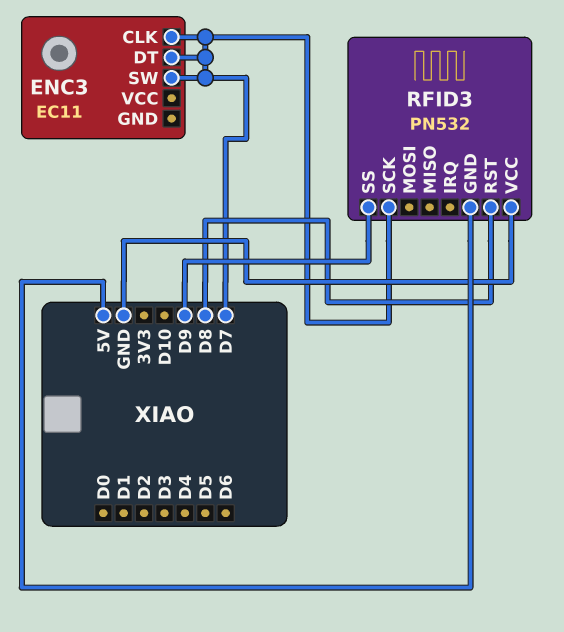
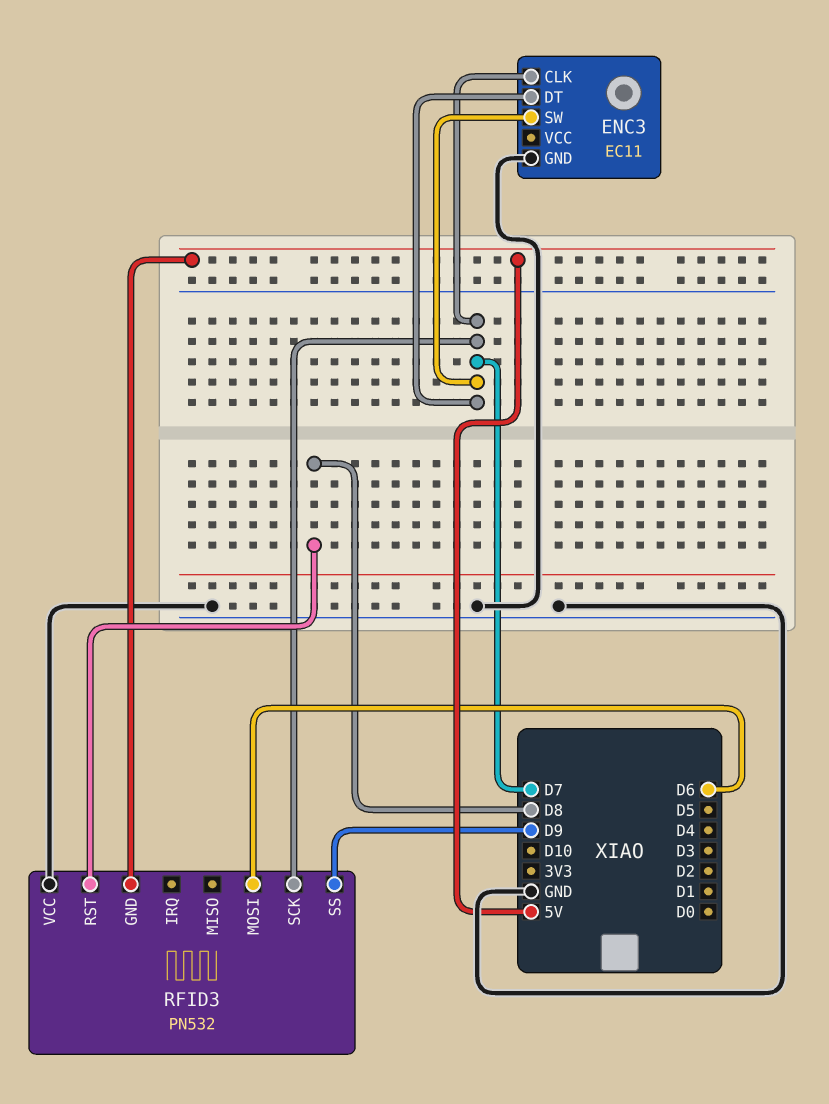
ENC3 pin GND: none -> GND
RFID3 pin MOSI: none -> D6

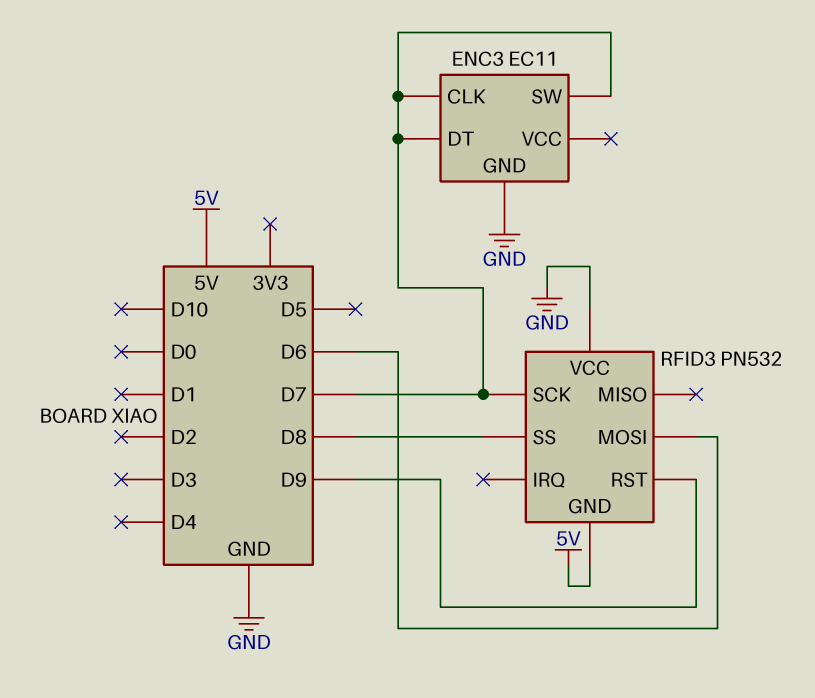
RFID3 pin RST: D8 -> D9
RFID3 pin SS: D9 -> D8

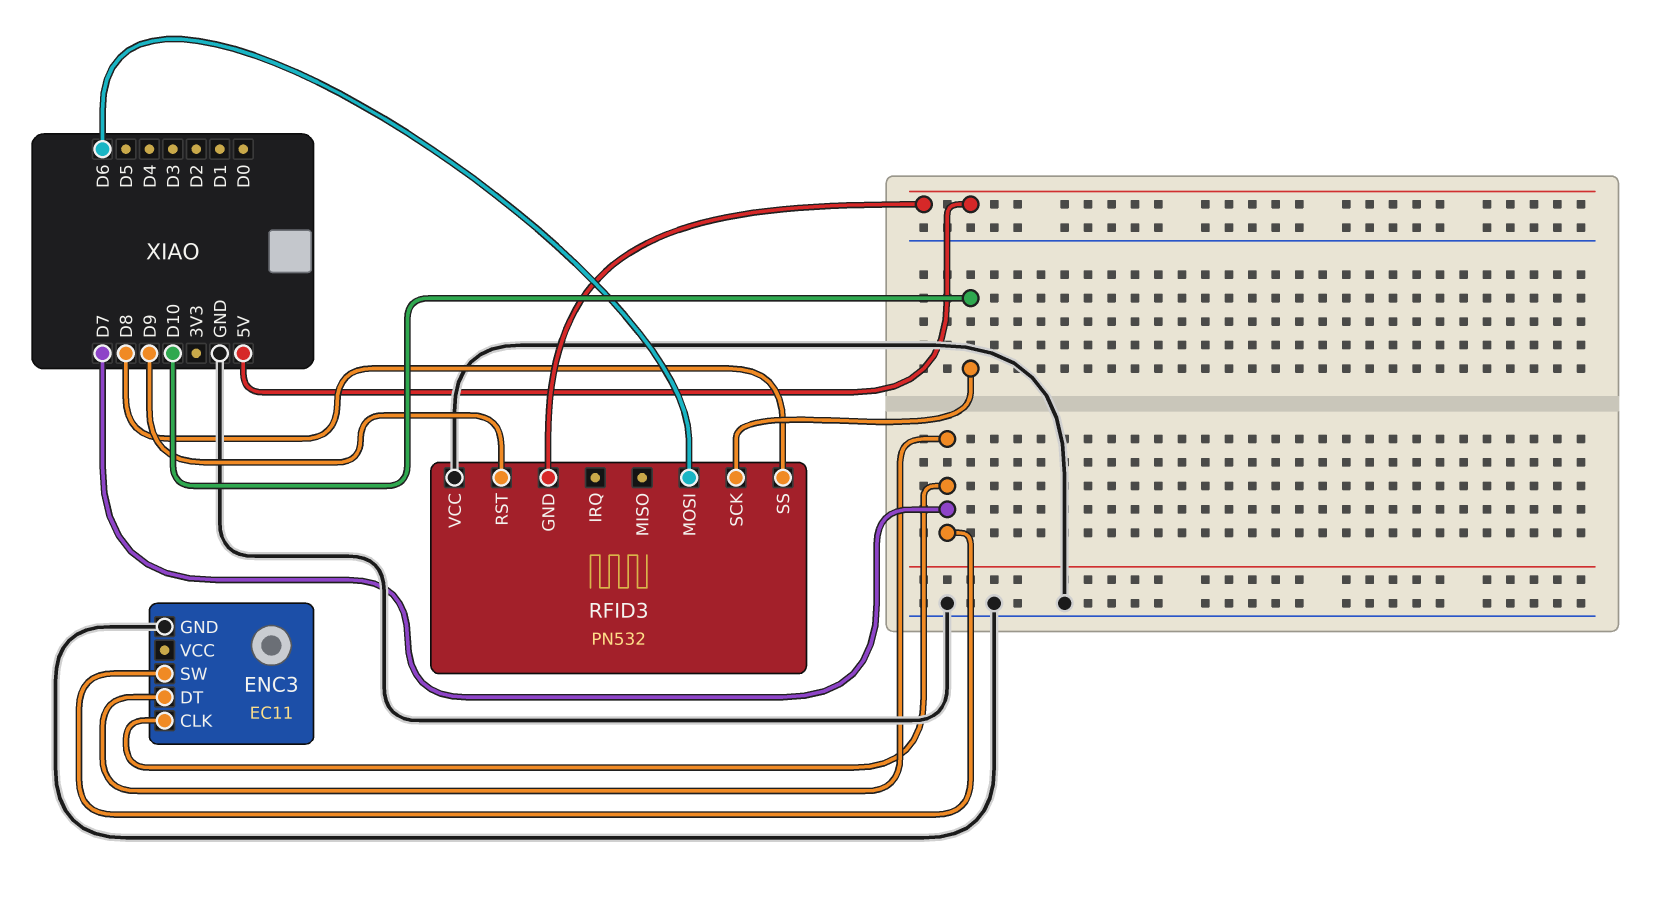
RFID3 pin SCK: D7 -> D10

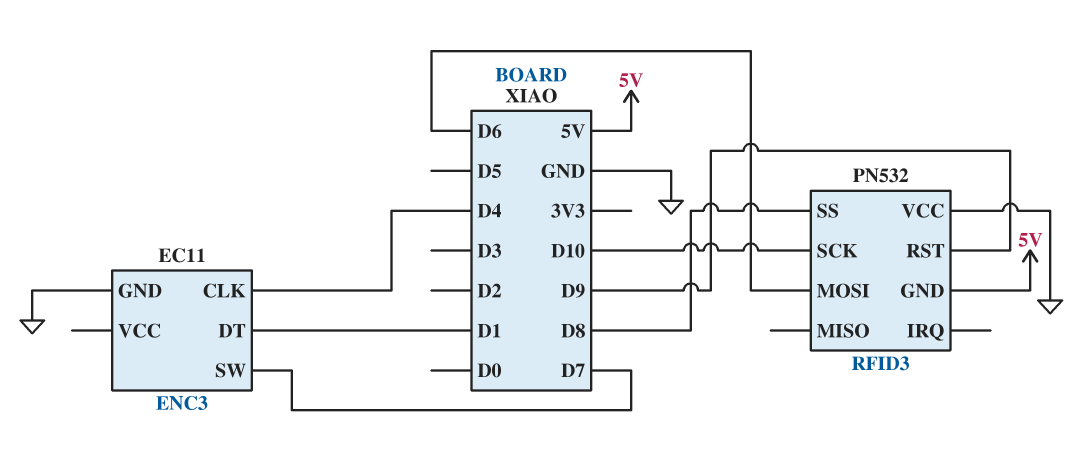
ENC3 pin CLK: D7 -> D4
ENC3 pin DT: D7 -> D1

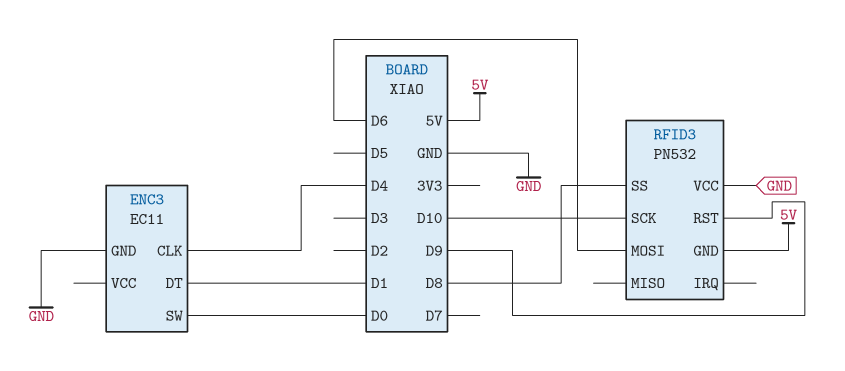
ENC3 pin SW: D7 -> D0

